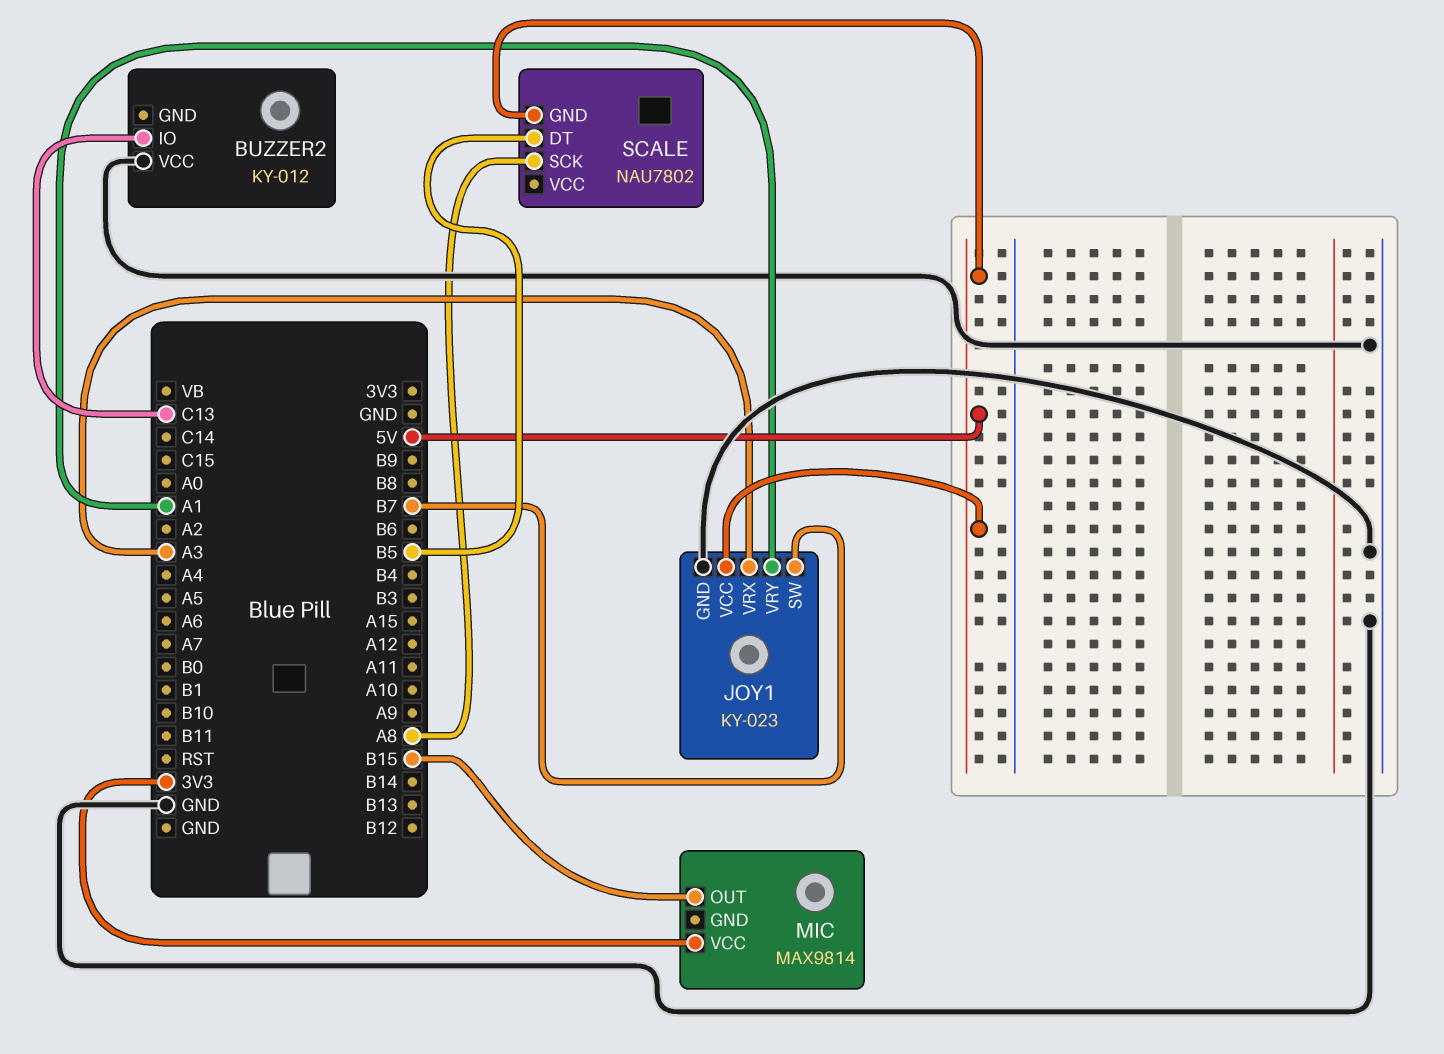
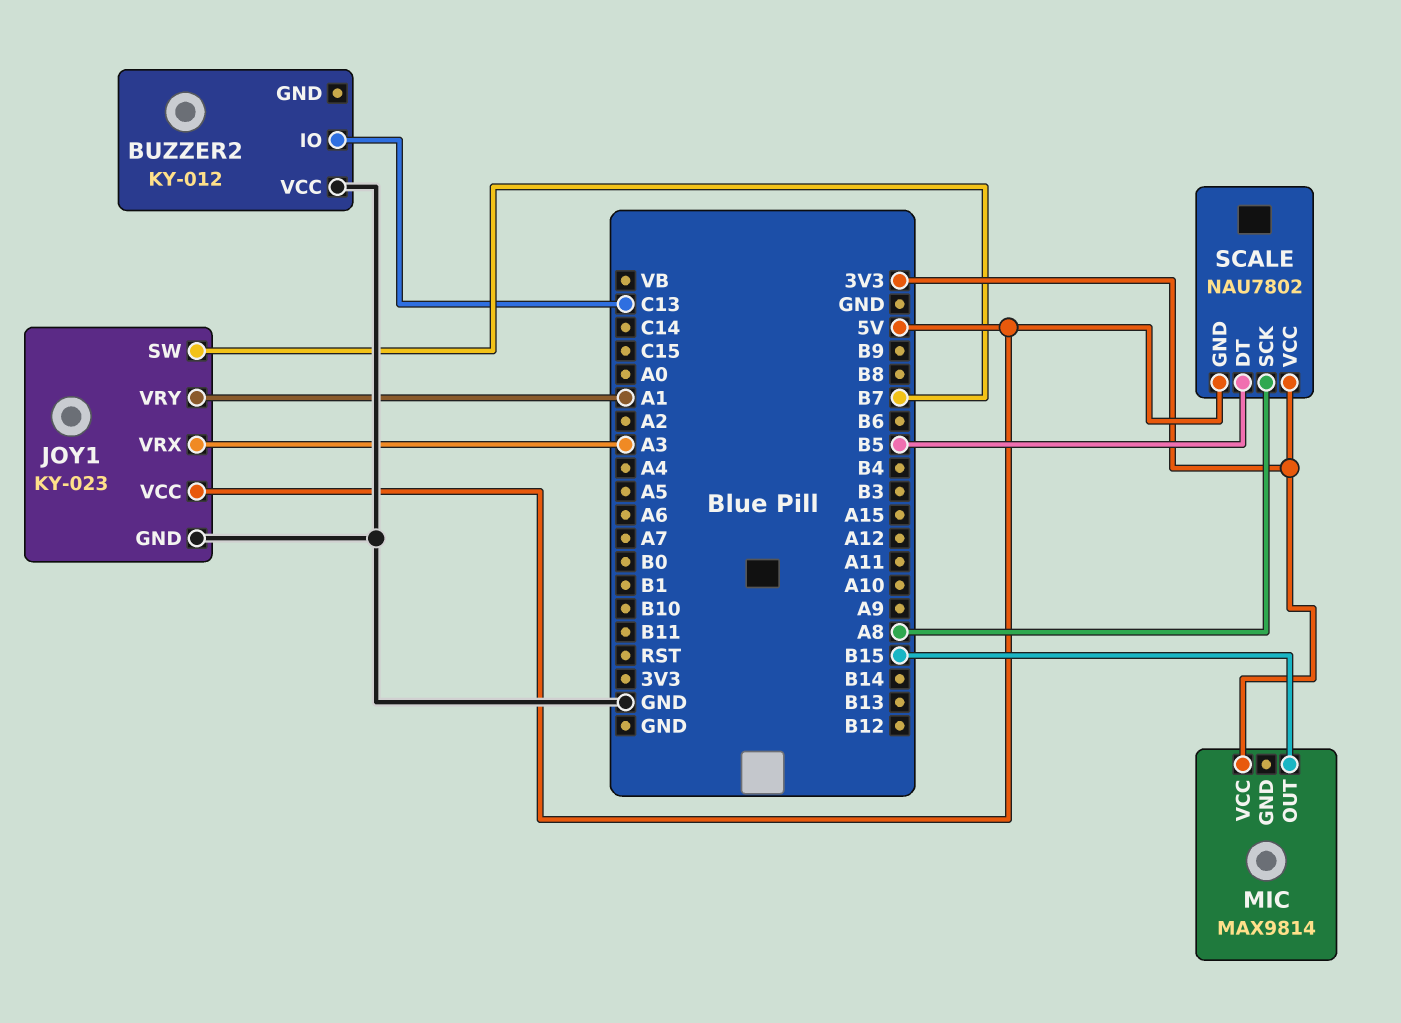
SCALE pin VCC: none -> 3V3

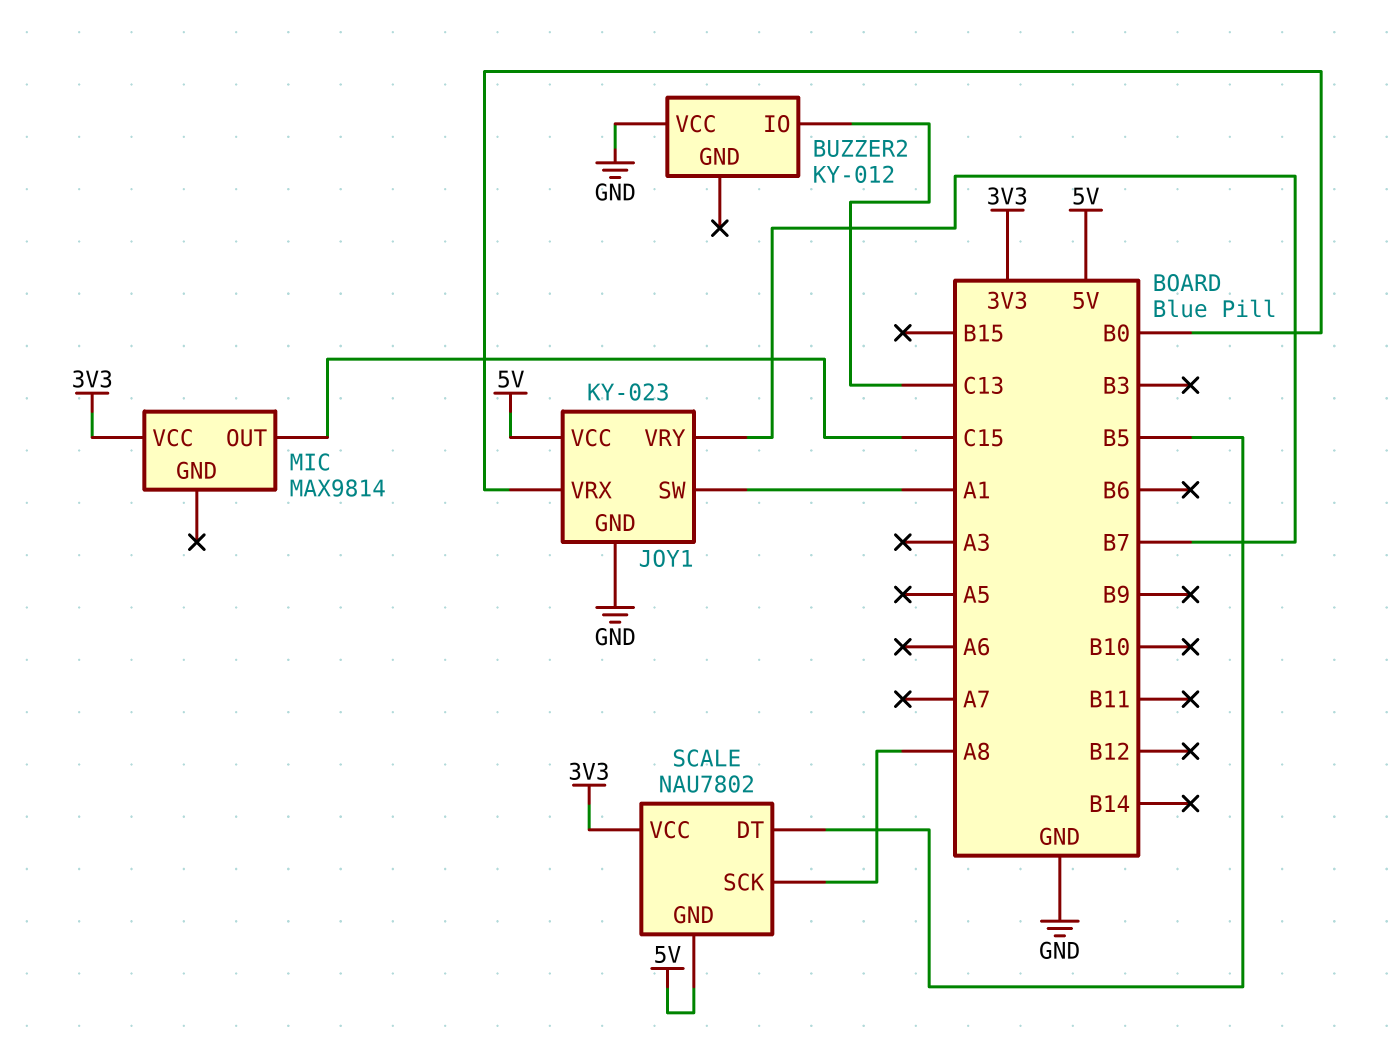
JOY1 pin SW: B7 -> A1
JOY1 pin VRX: A3 -> B0
JOY1 pin VRY: A1 -> B7
MIC pin OUT: B15 -> C15

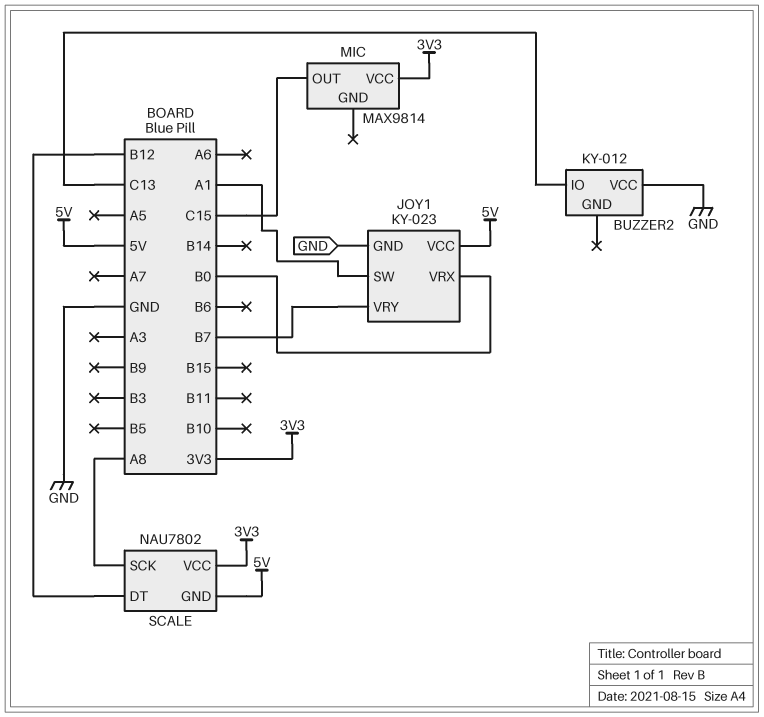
SCALE pin DT: B5 -> B12

